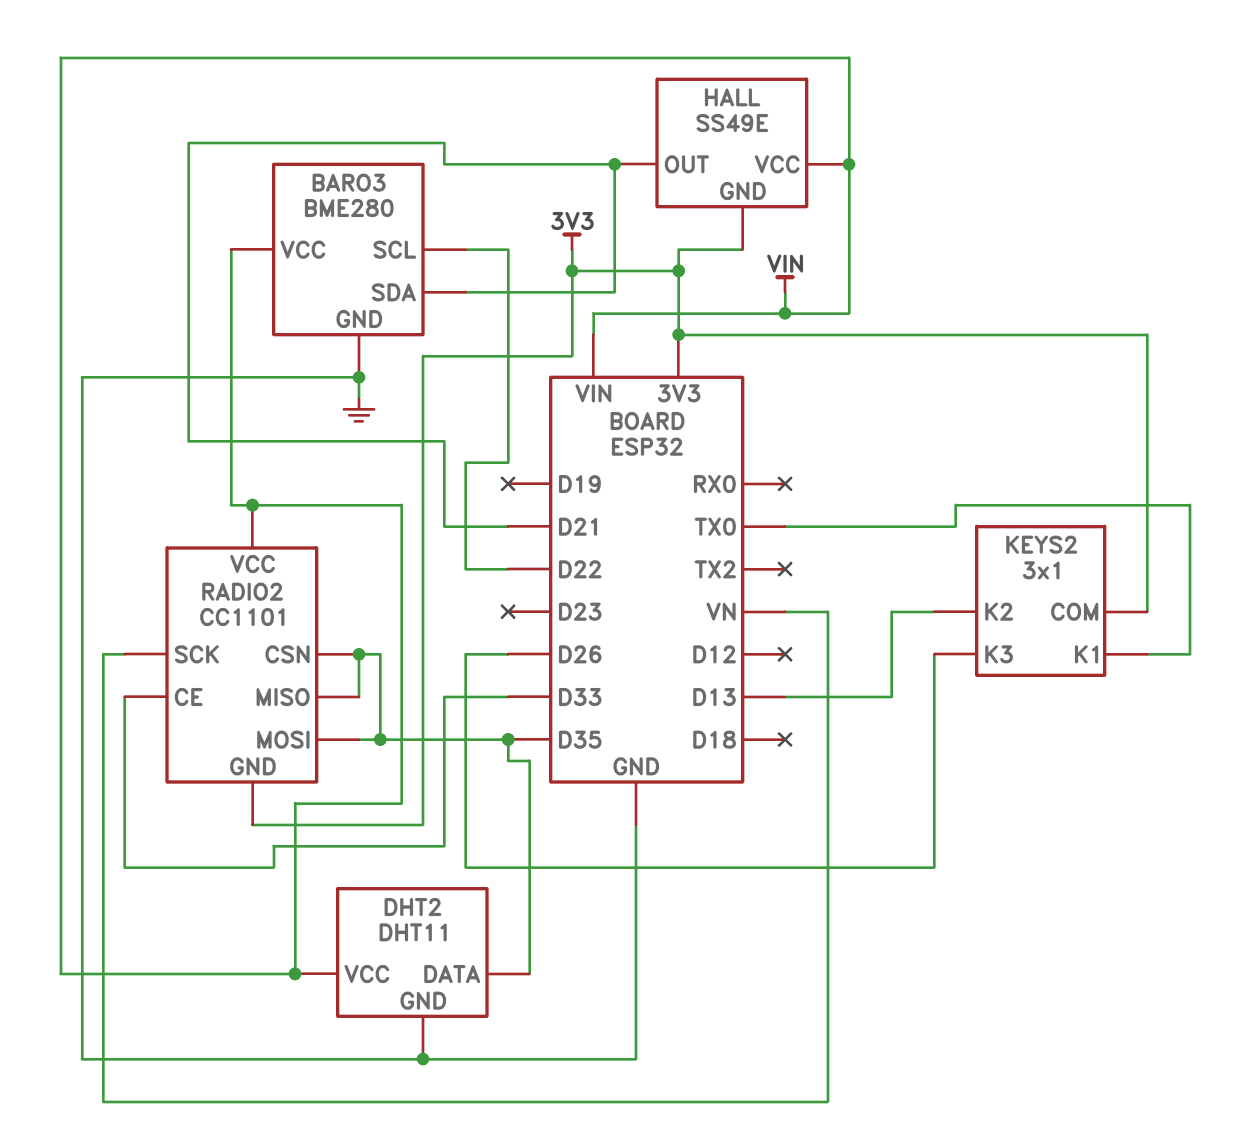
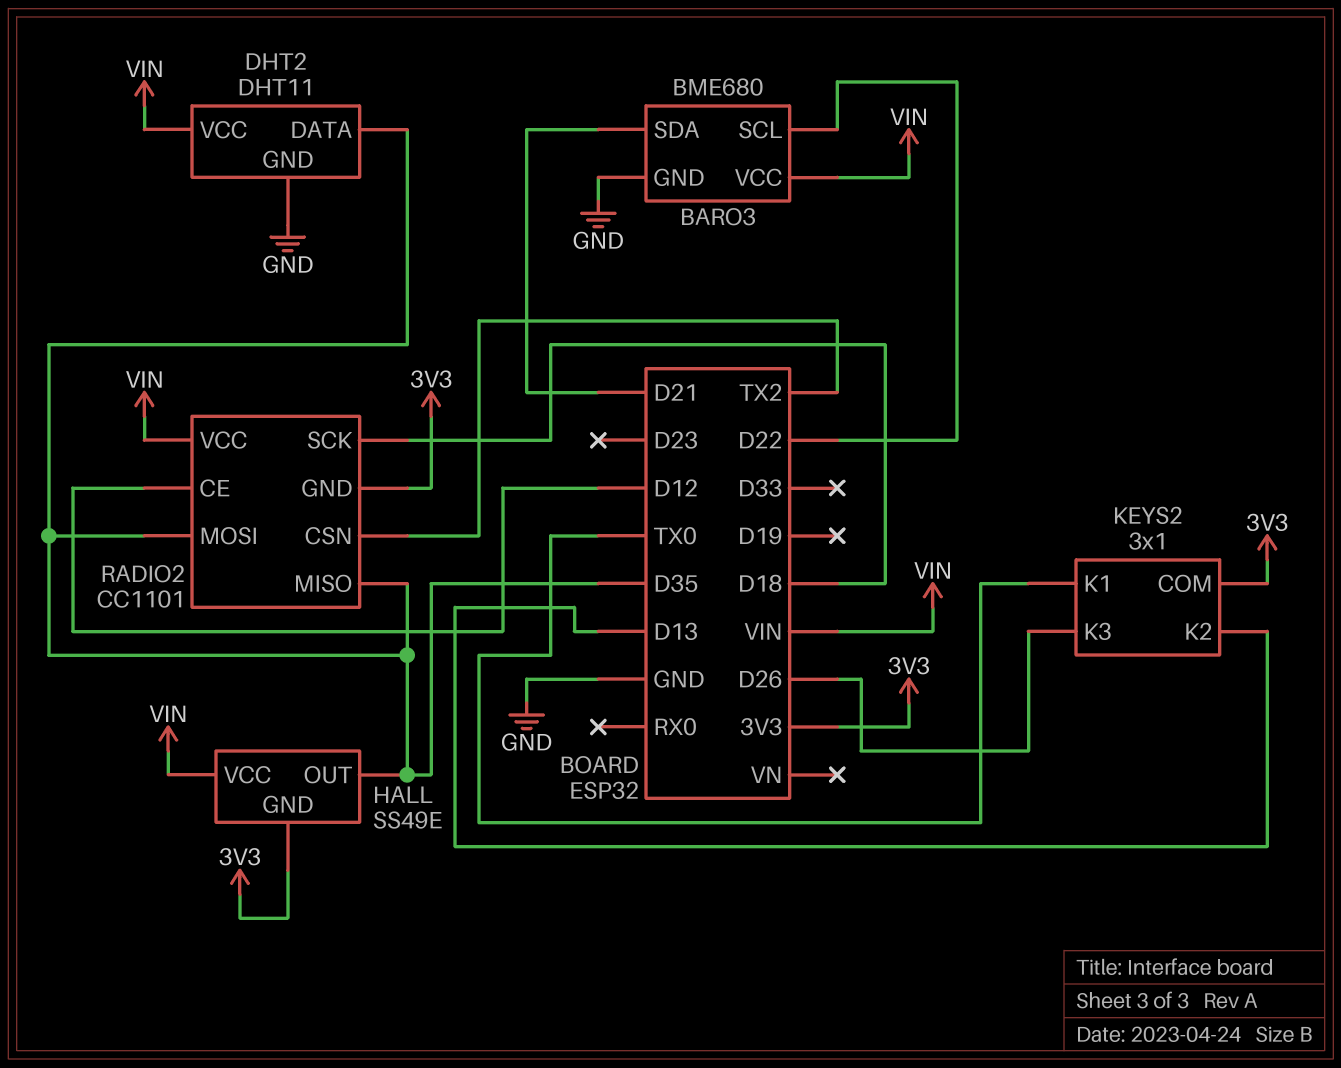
BARO3: BME280 -> BME680
HALL pin OUT: D21 -> D35
RADIO2 pin CE: D33 -> D12
RADIO2 pin CSN: D35 -> TX2
RADIO2 pin SCK: VN -> D18

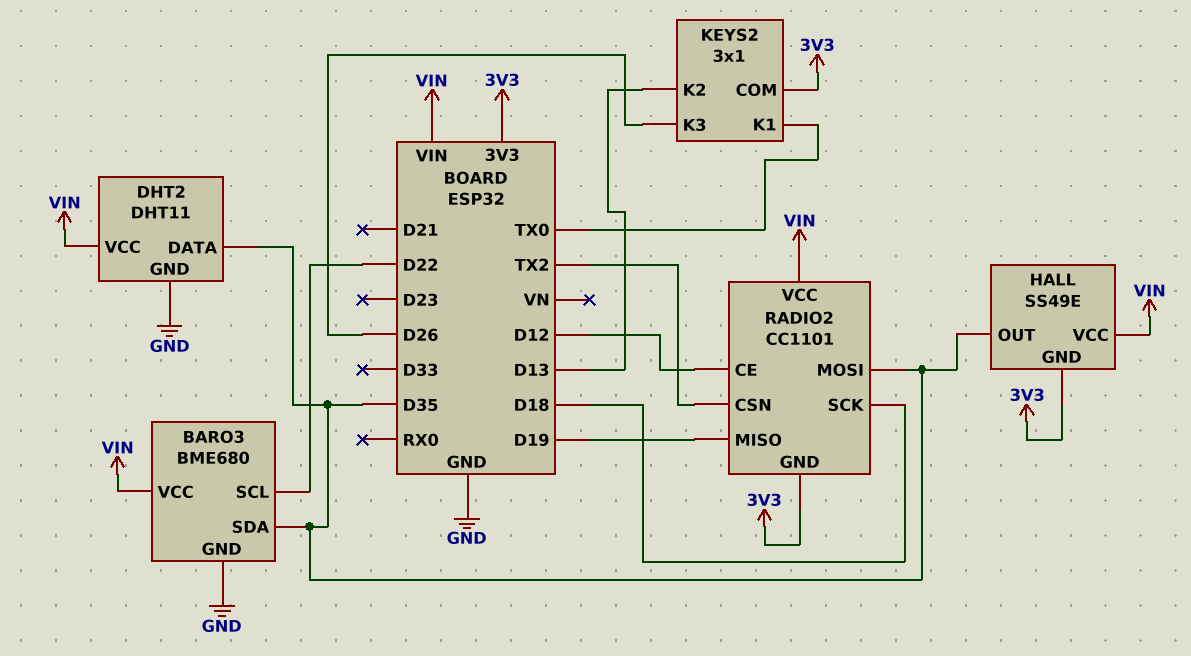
BARO3 pin SDA: D21 -> D35
RADIO2 pin MISO: D35 -> D19

